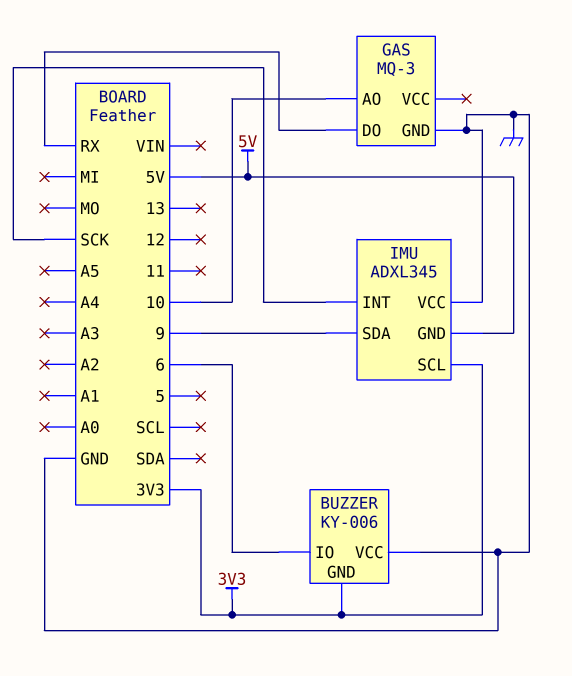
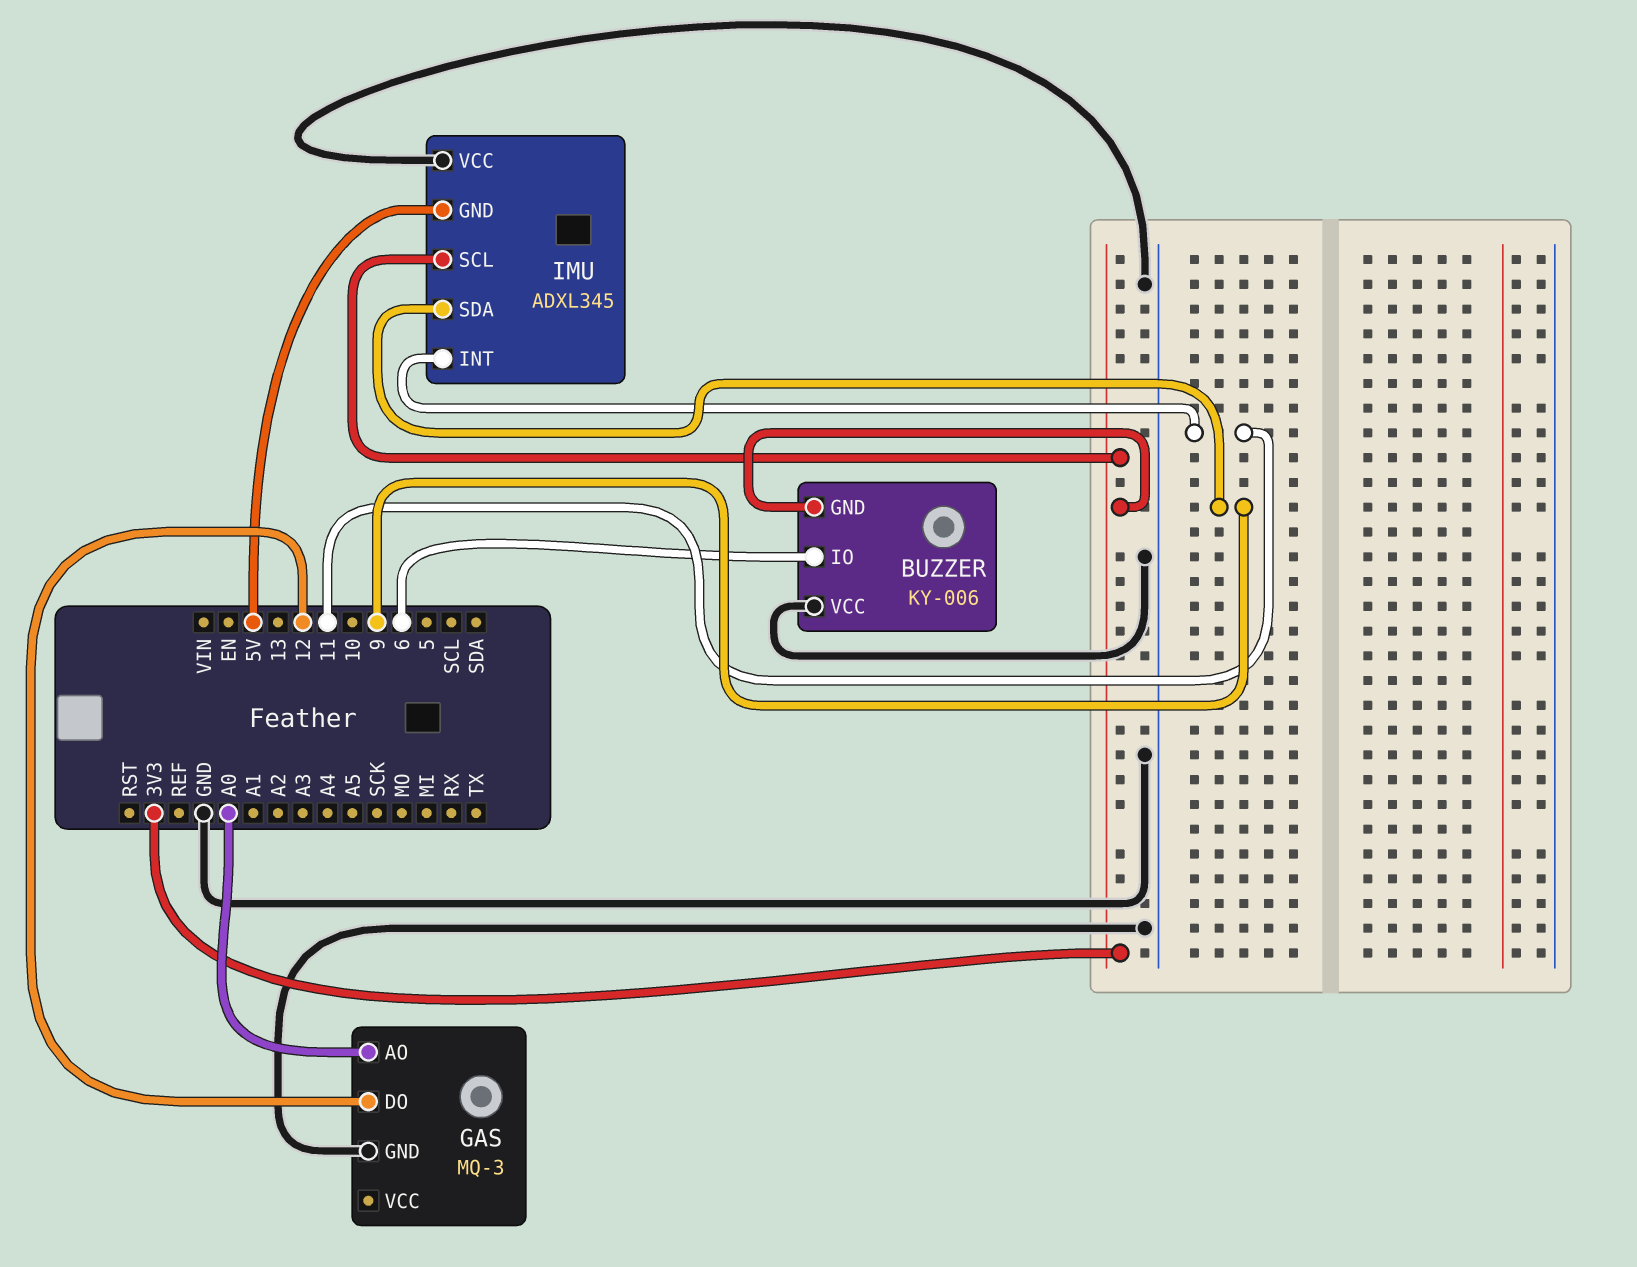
GAS pin AO: 10 -> A0
GAS pin DO: RX -> 12
IMU pin INT: SCK -> 11

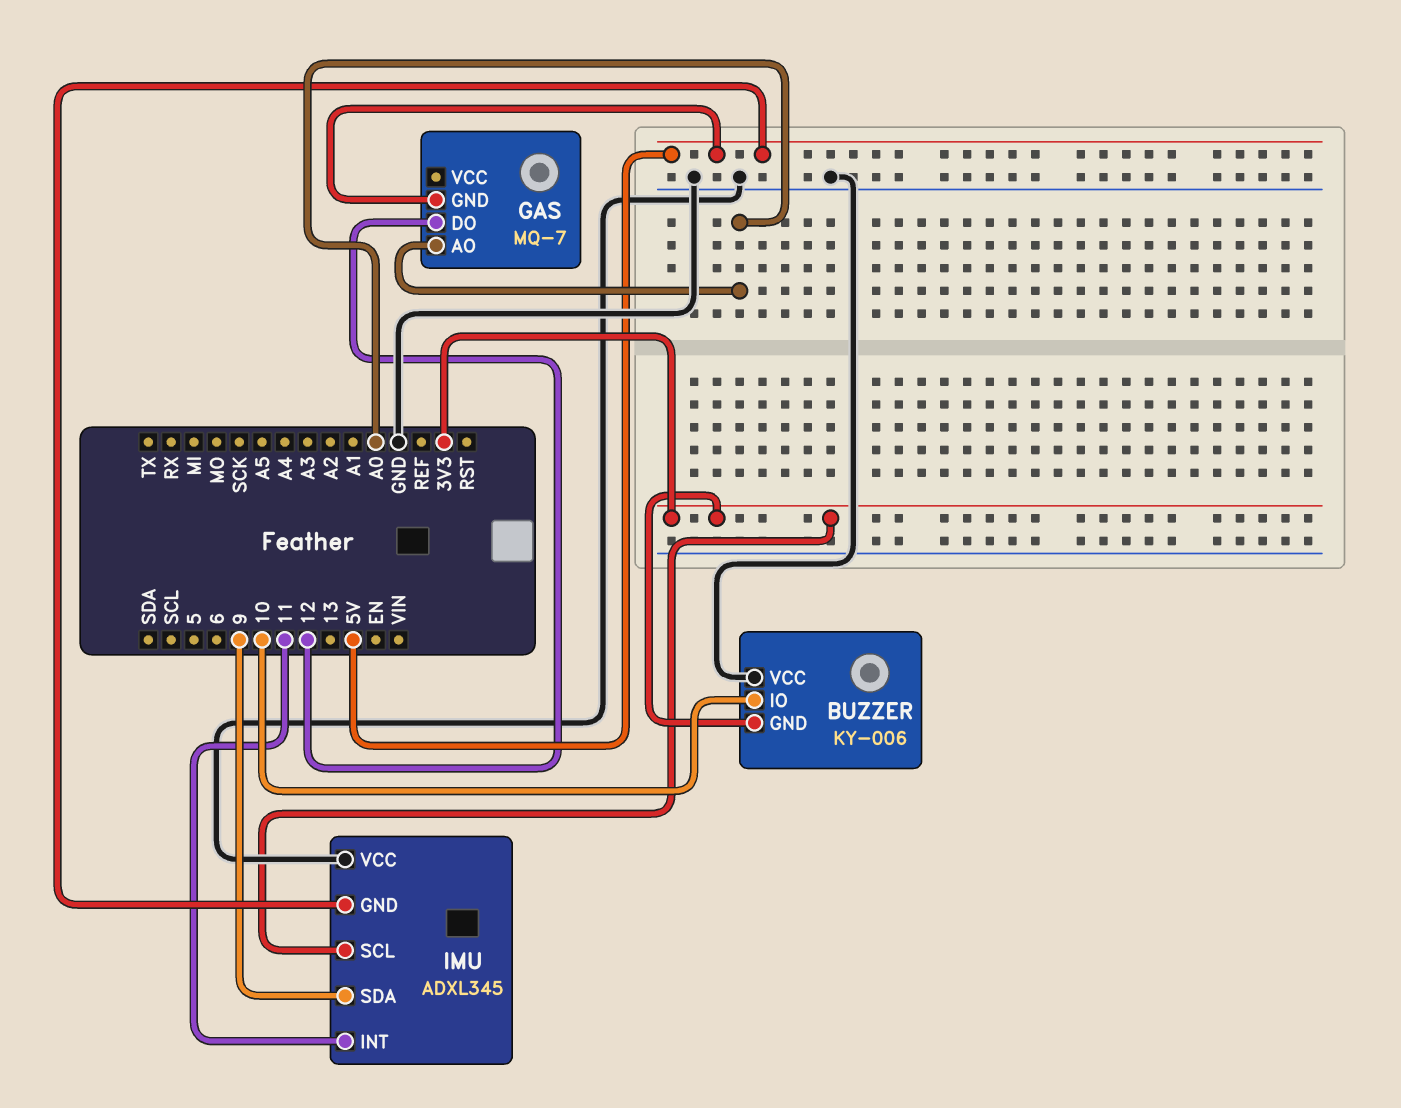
BUZZER pin IO: 6 -> 10
GAS: MQ-3 -> MQ-7
GAS pin GND: GND -> 5V

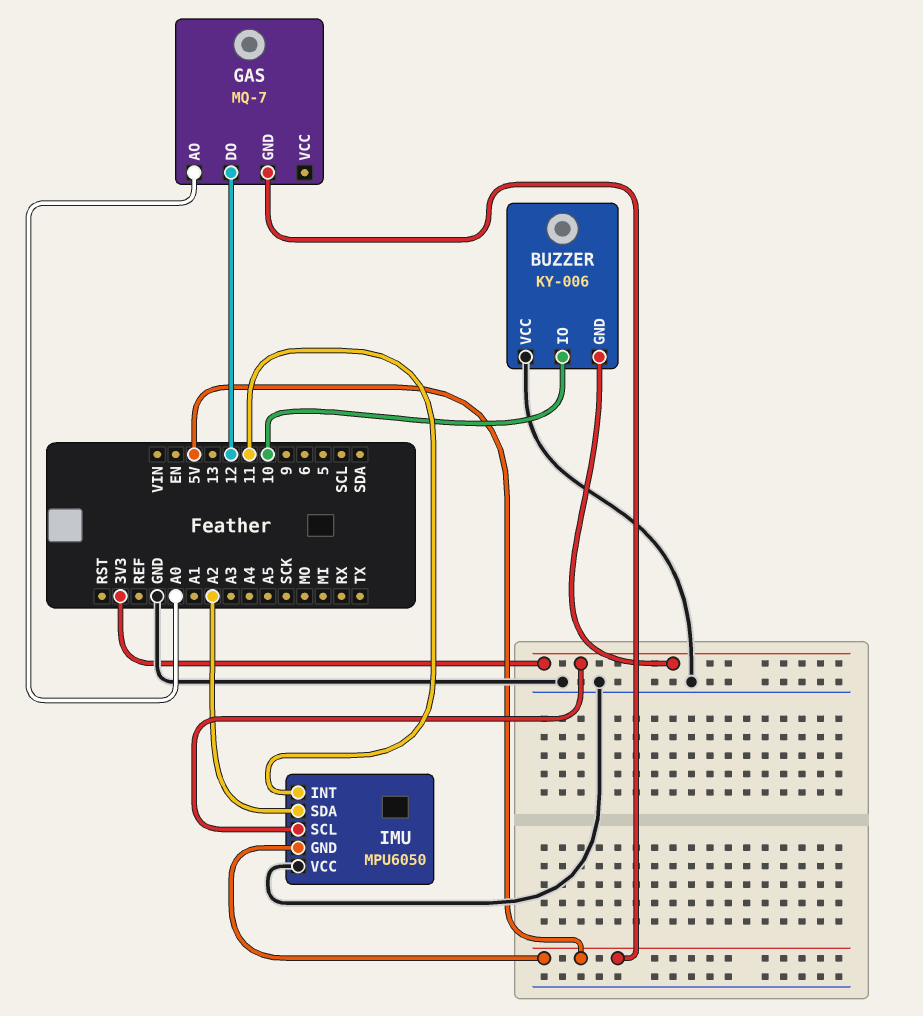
IMU: ADXL345 -> MPU6050
IMU pin SDA: 9 -> A2

